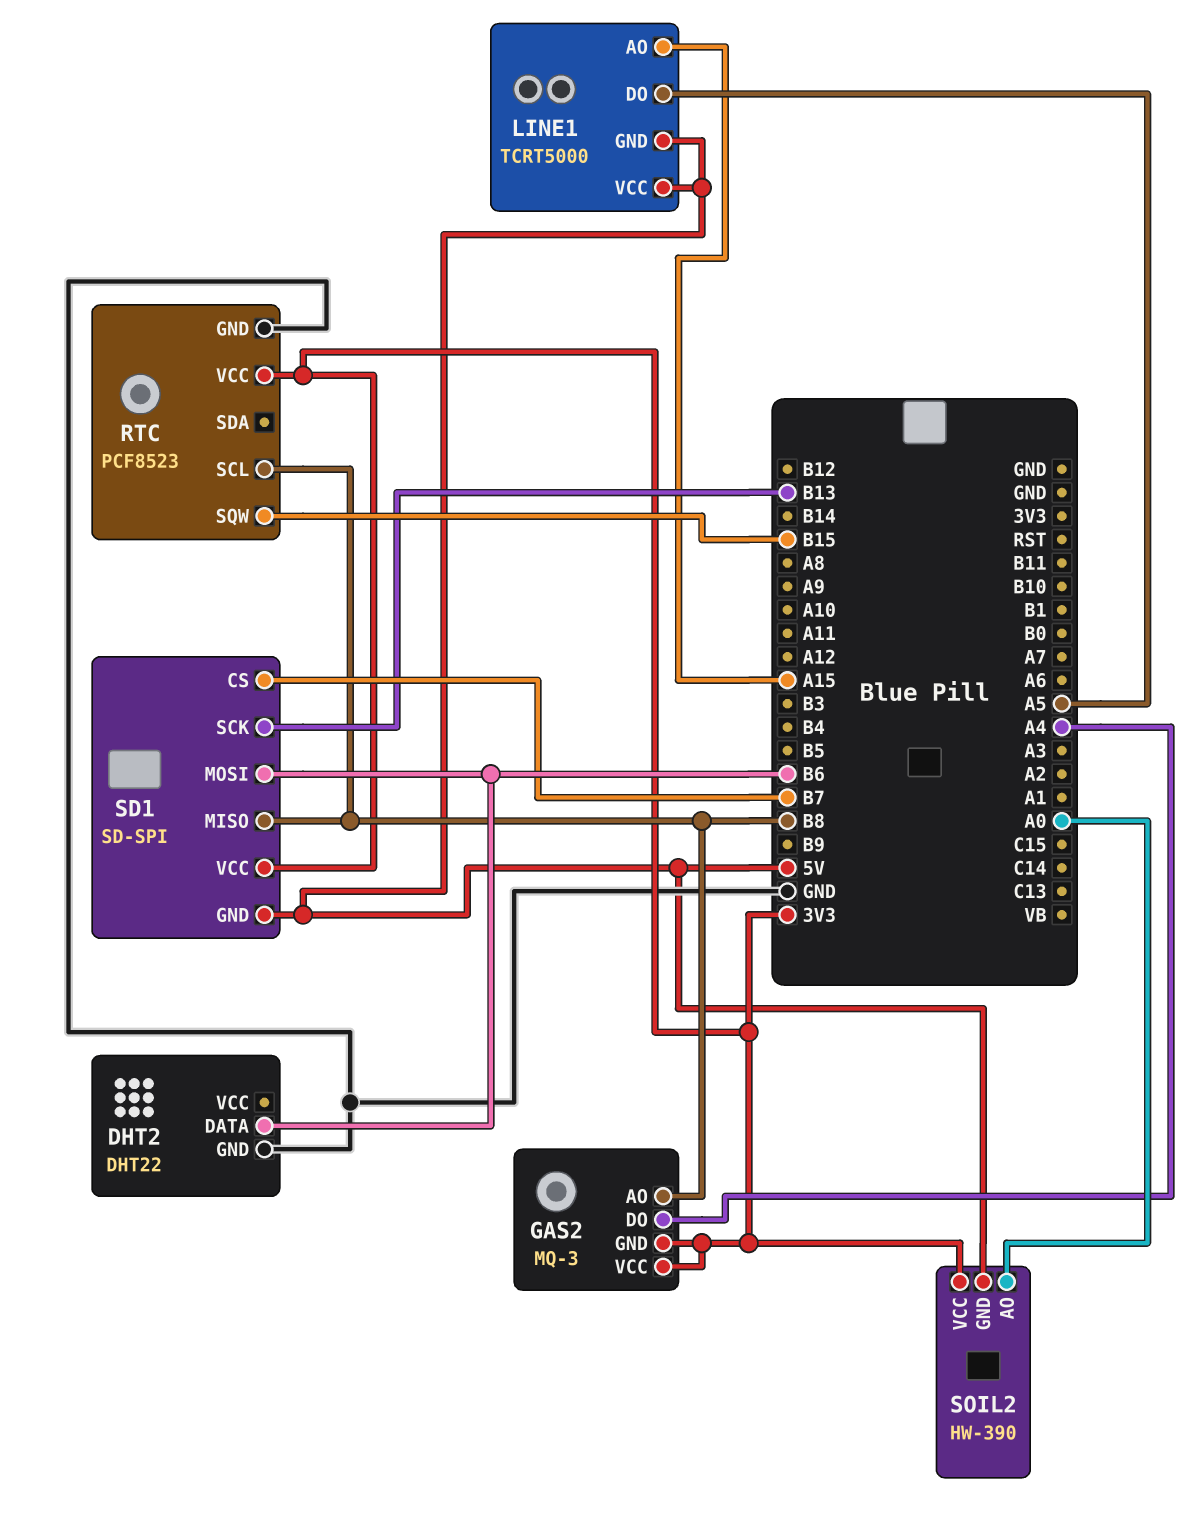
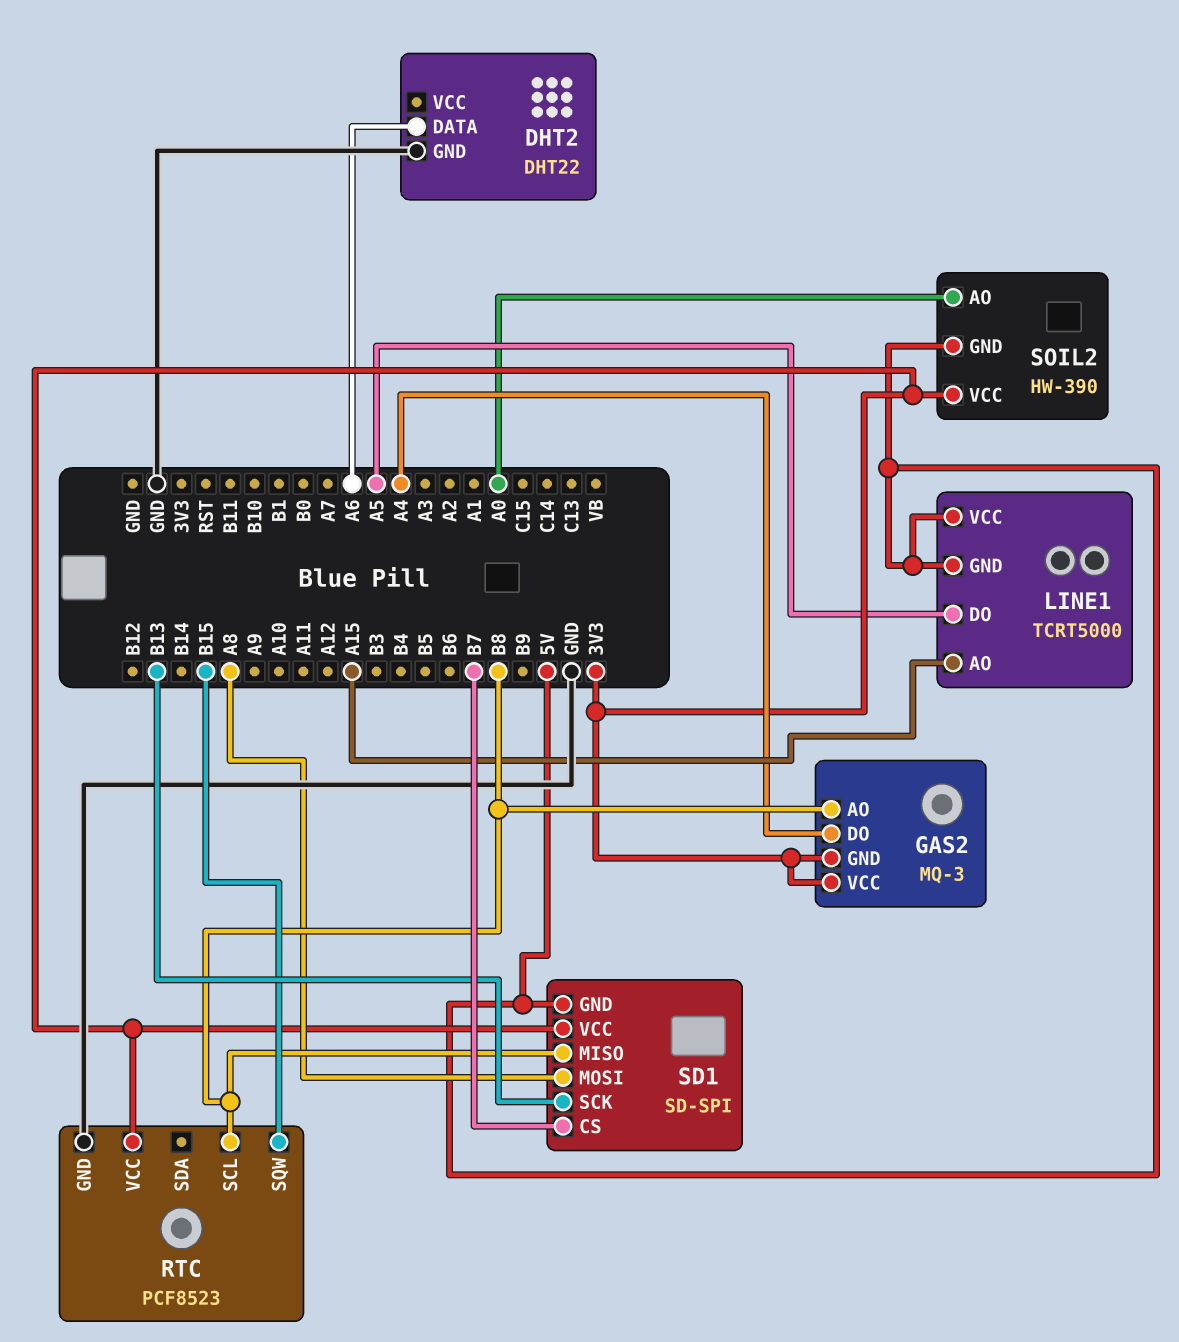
DHT2 pin DATA: B6 -> A6
SD1 pin MOSI: B6 -> A8

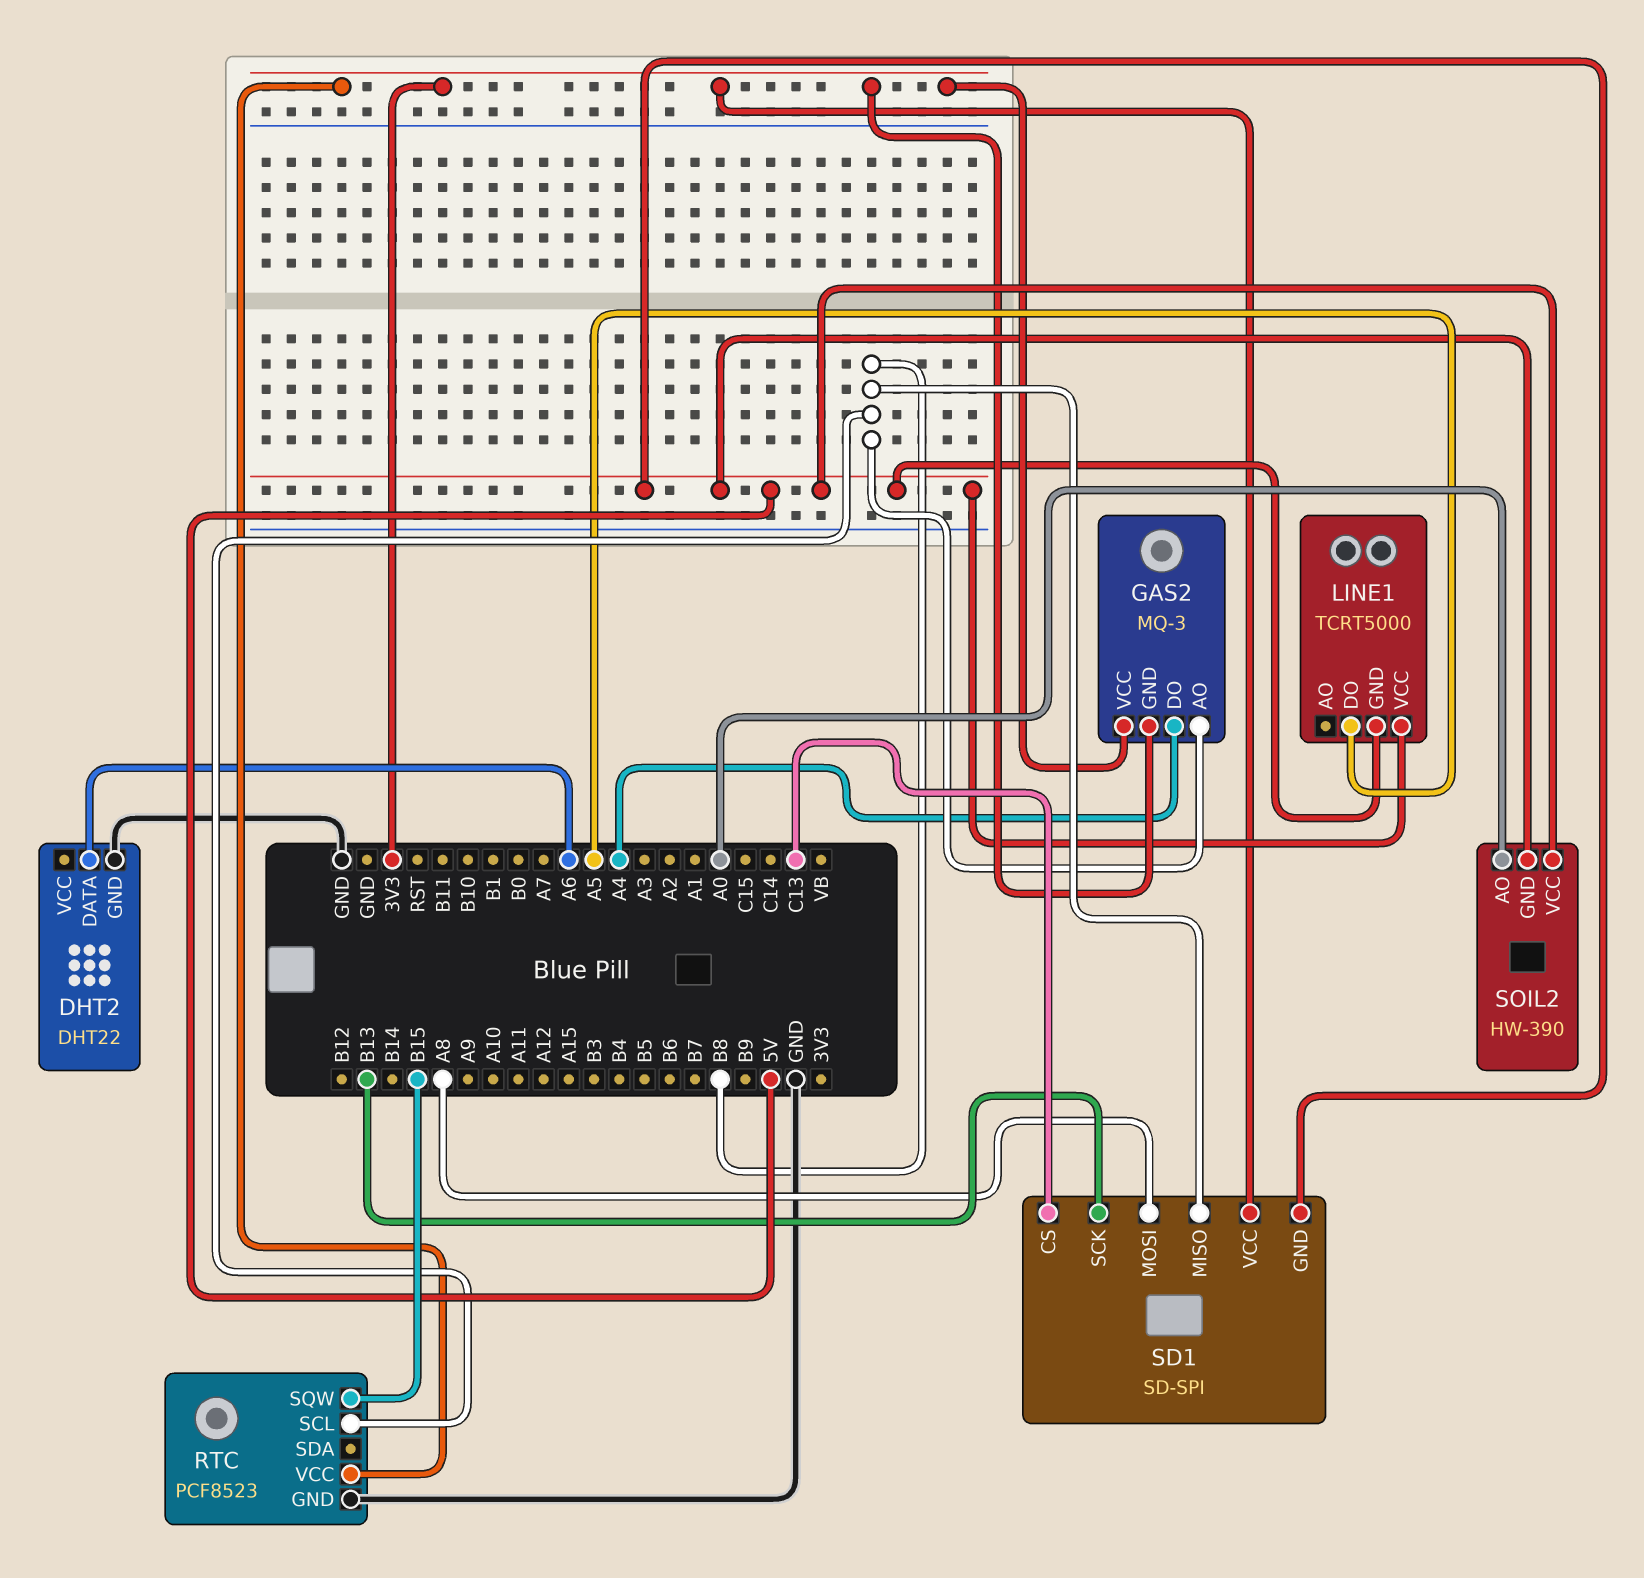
LINE1 pin AO: A15 -> none
SD1 pin CS: B7 -> C13
SOIL2 pin VCC: 3V3 -> 5V

